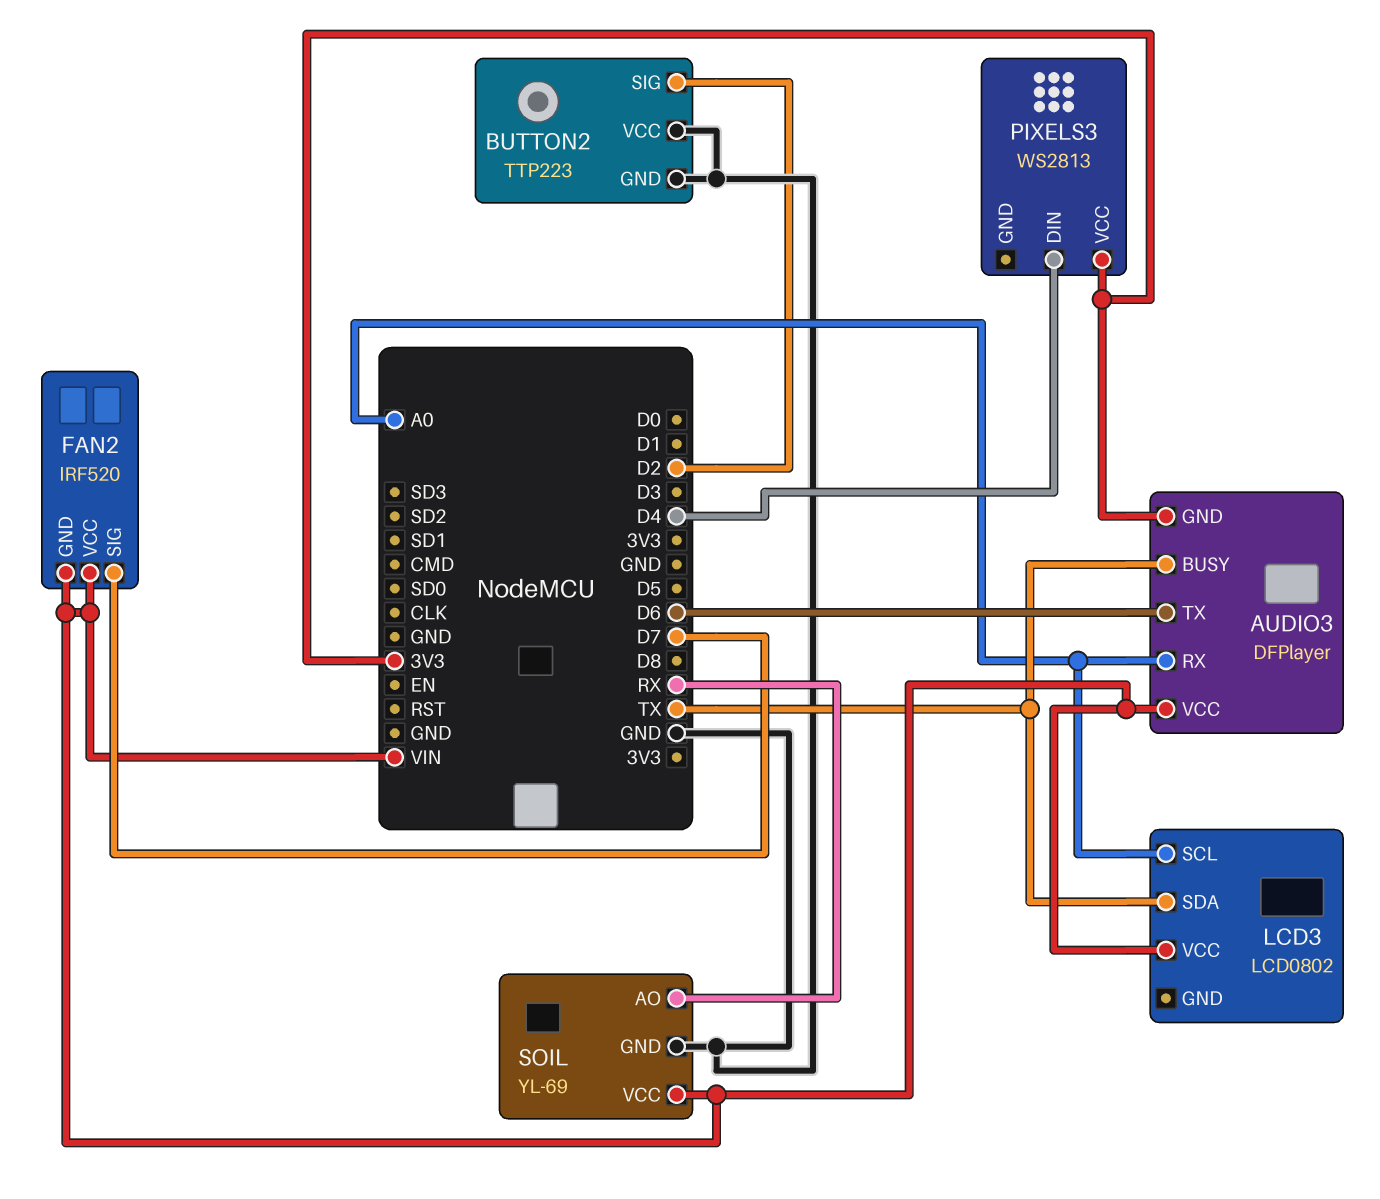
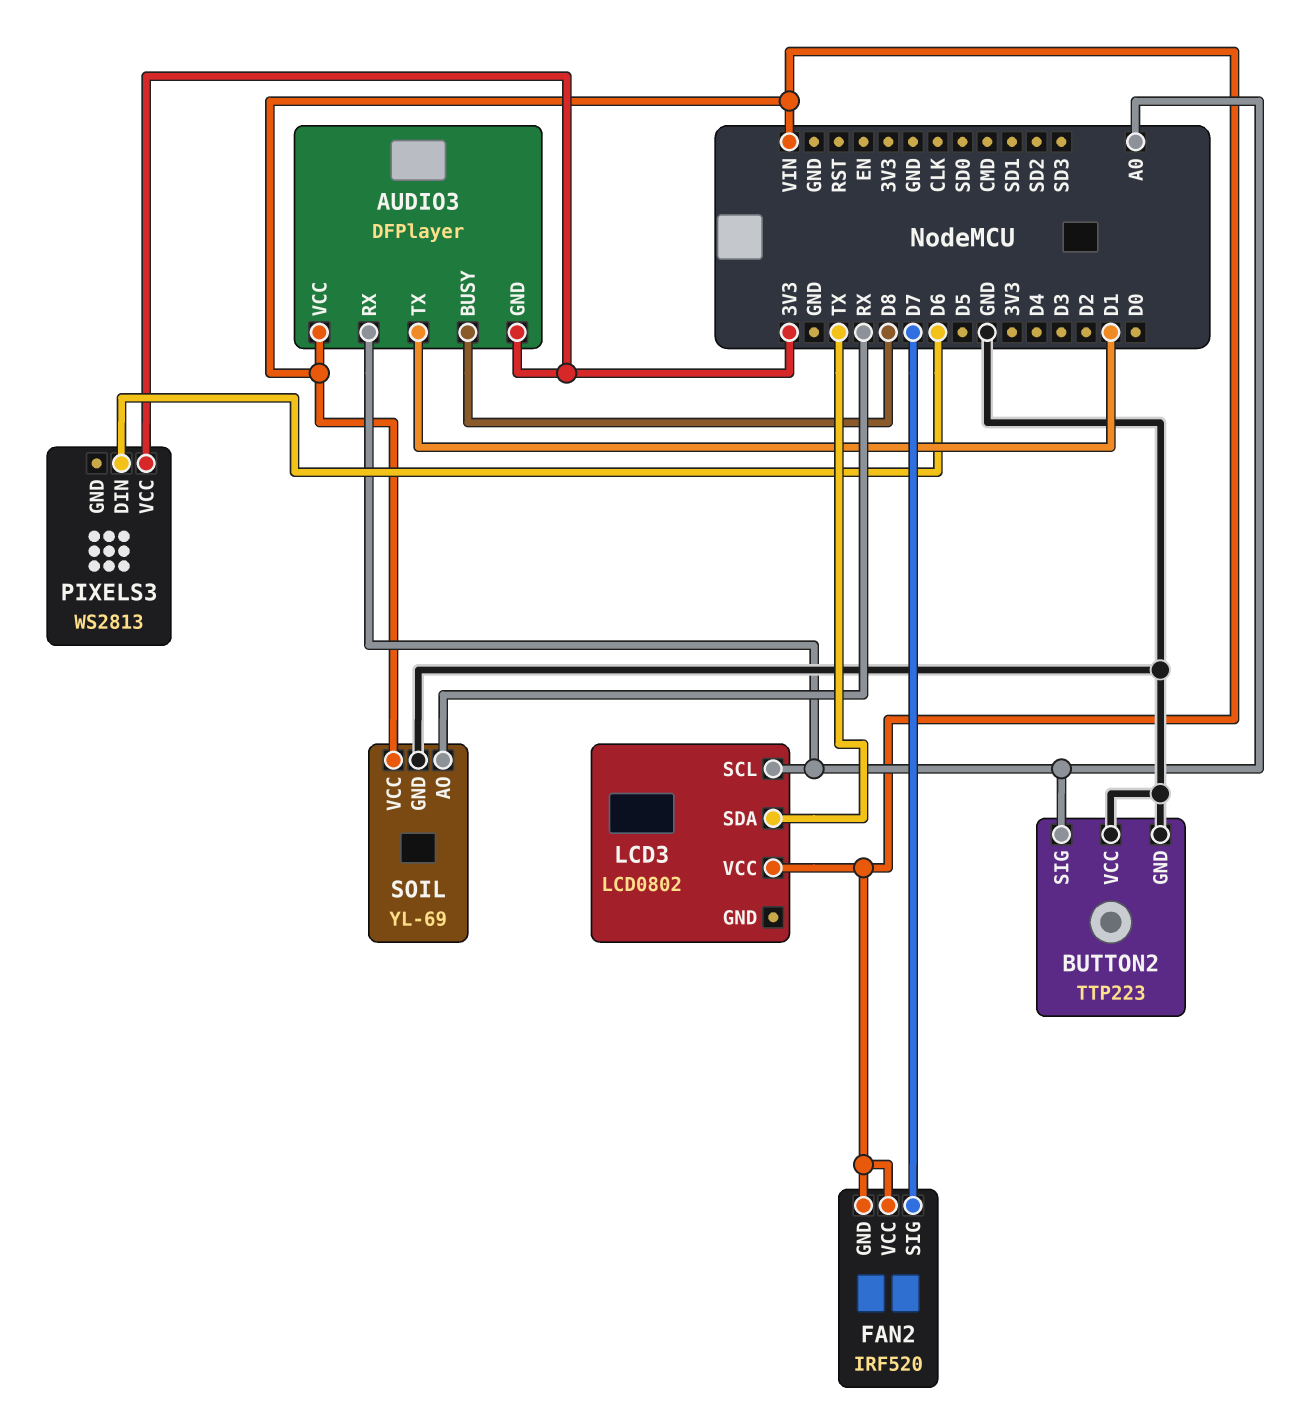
AUDIO3 pin BUSY: TX -> D8
AUDIO3 pin TX: D6 -> D1
BUTTON2 pin SIG: D2 -> A0
PIXELS3 pin DIN: D4 -> D6

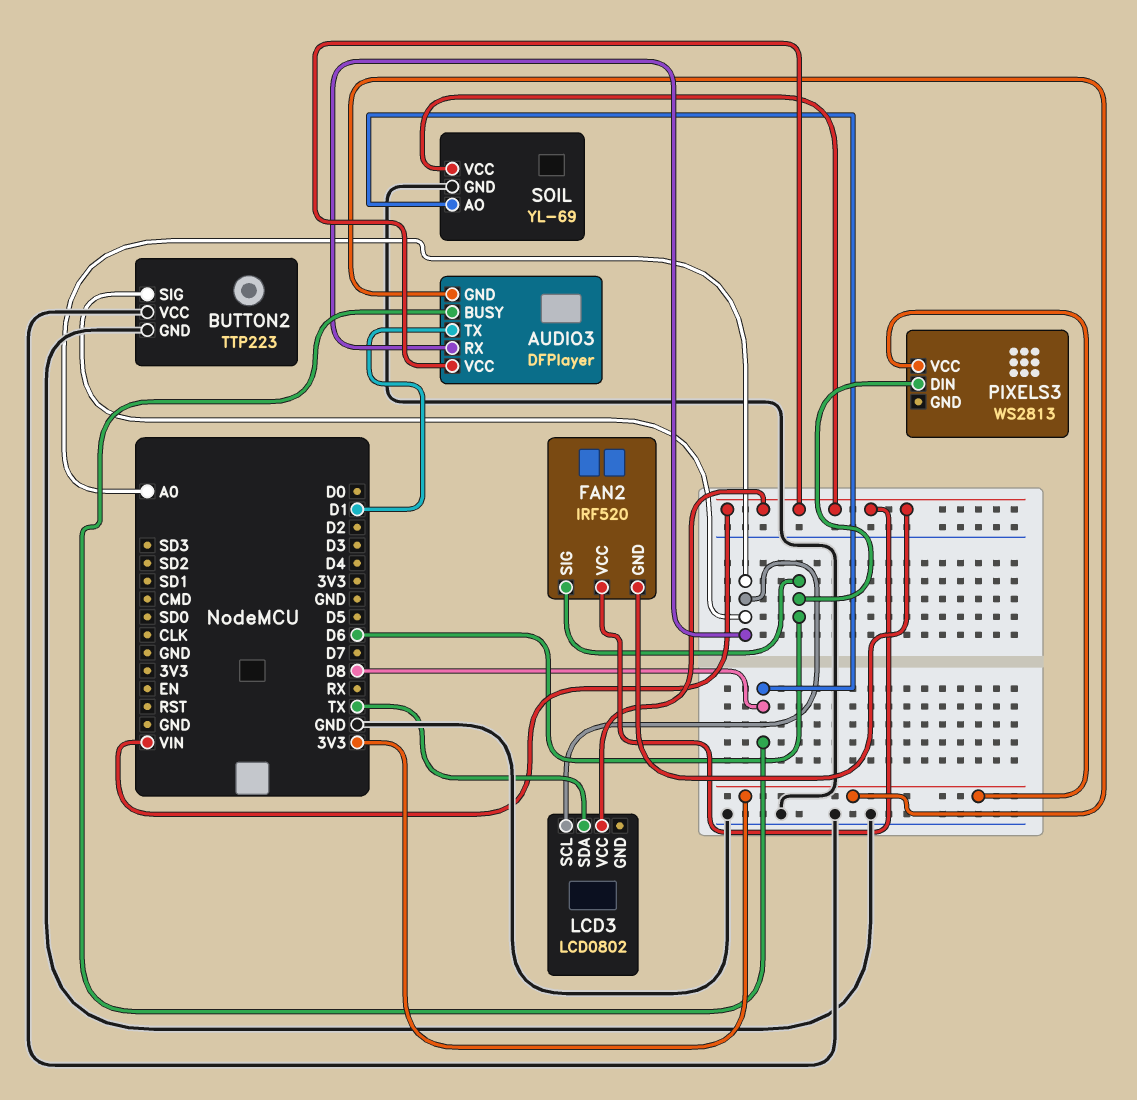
FAN2 pin SIG: D7 -> D6
SOIL pin AO: RX -> D8

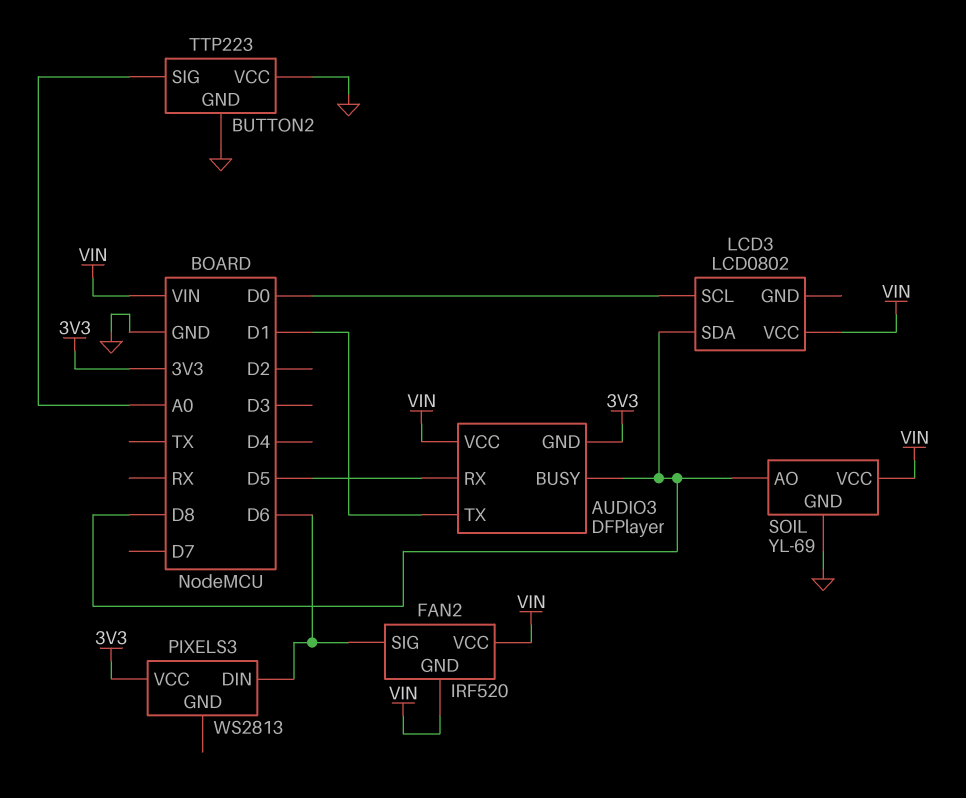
AUDIO3 pin RX: A0 -> D5
LCD3 pin SCL: A0 -> D0
LCD3 pin SDA: TX -> D8

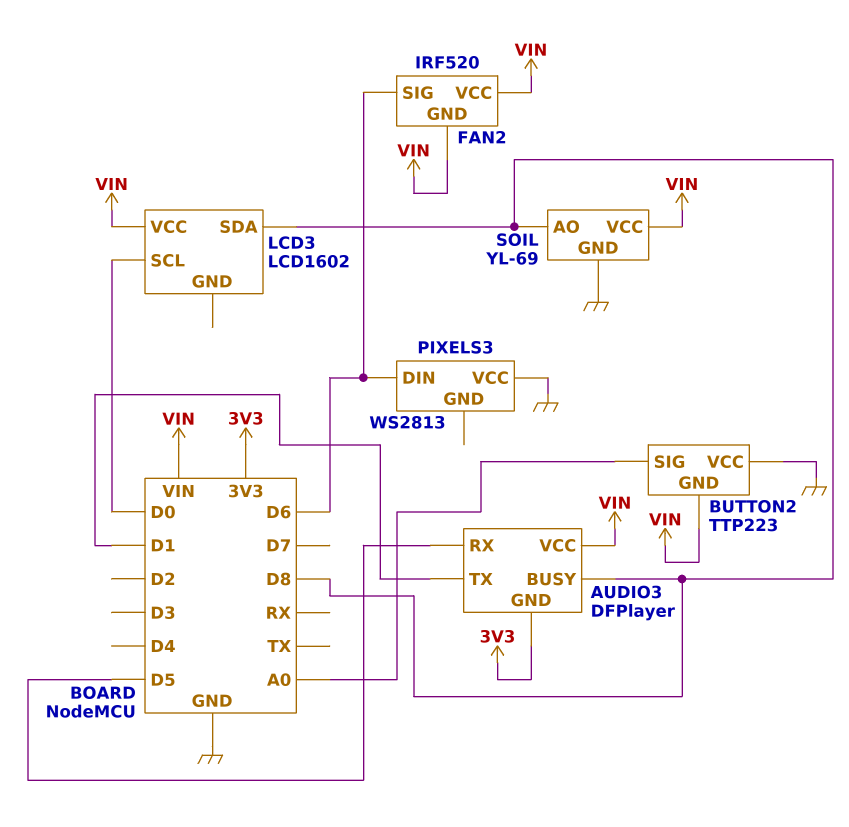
BUTTON2 pin GND: GND -> VIN
LCD3: LCD0802 -> LCD1602
PIXELS3 pin VCC: 3V3 -> GND

